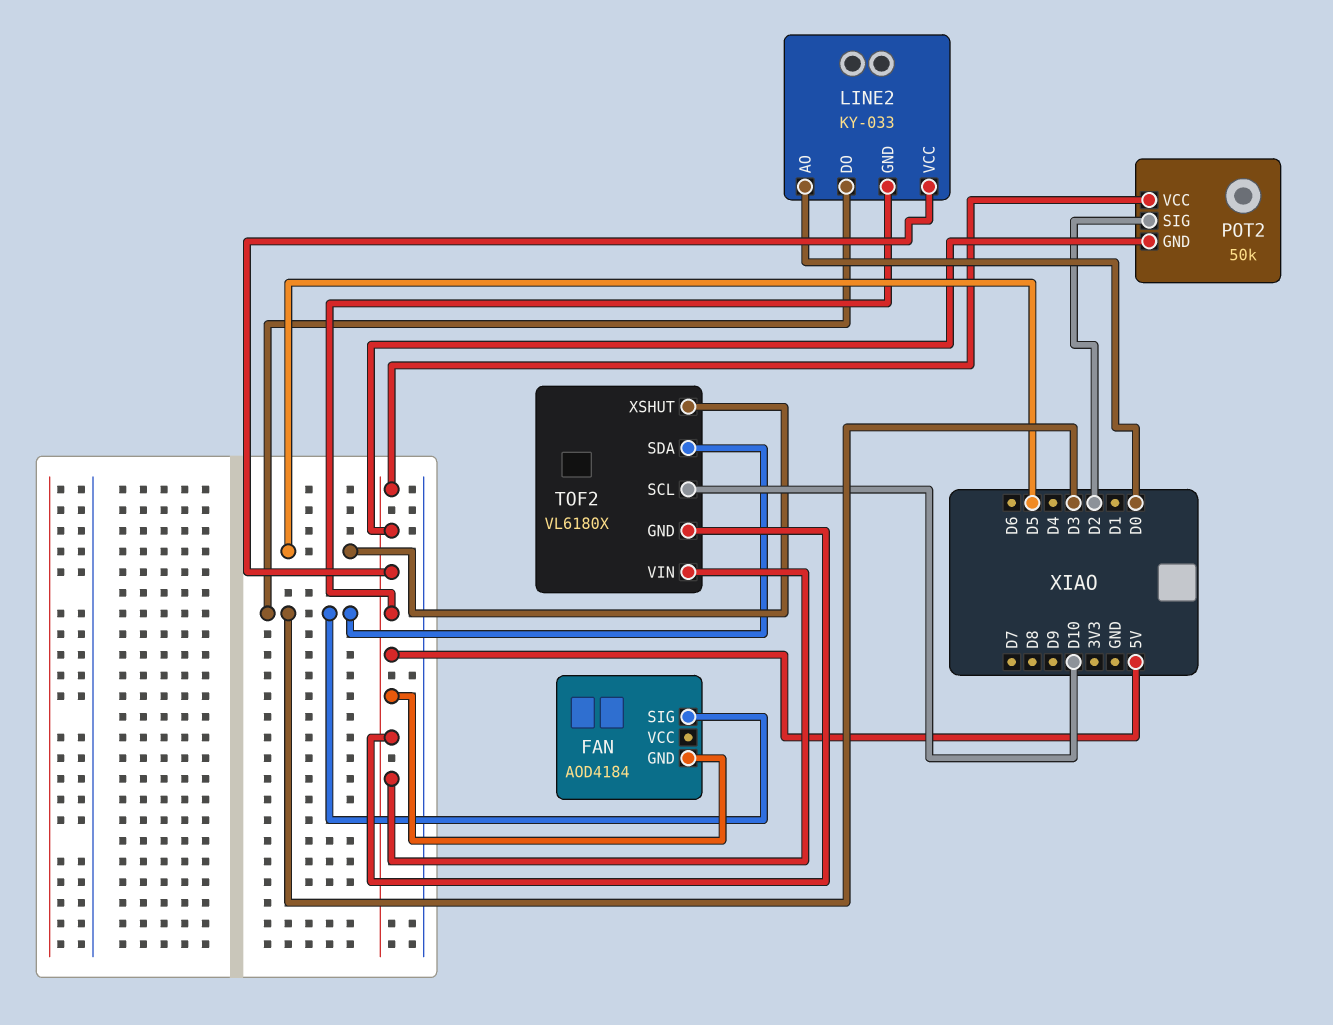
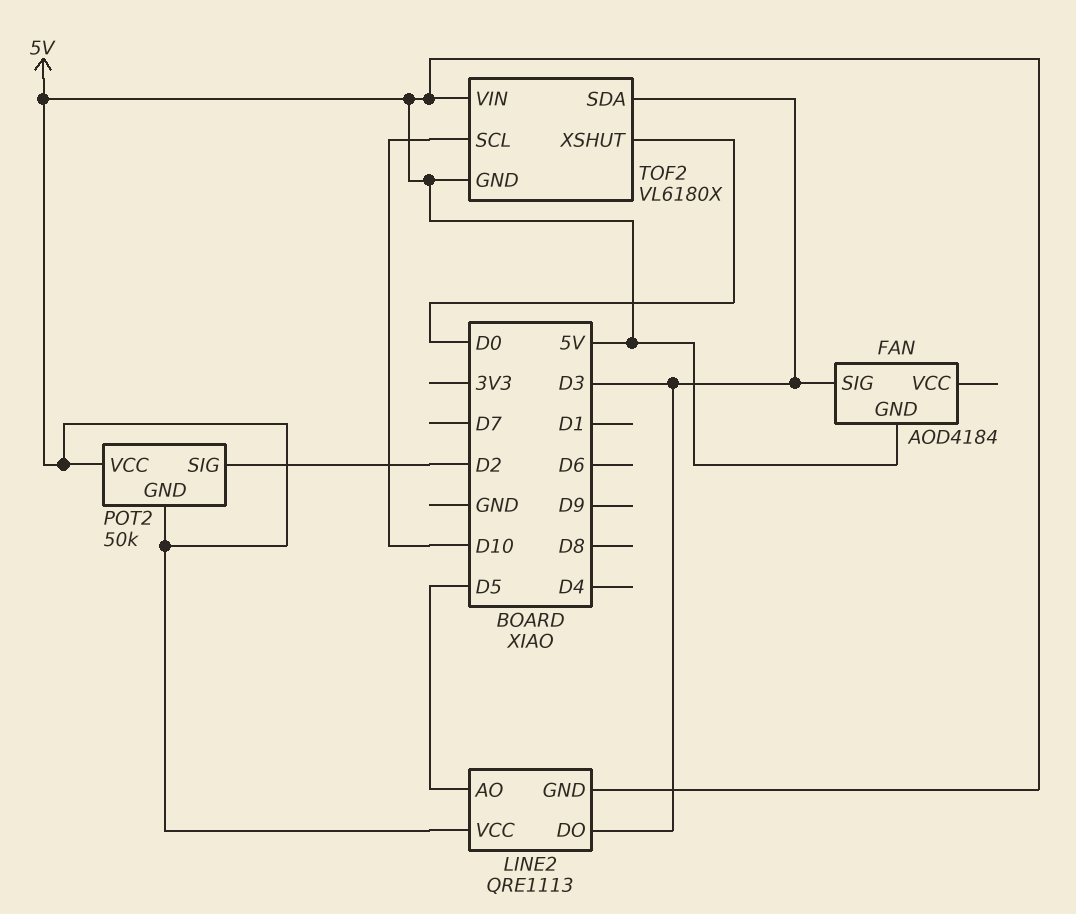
LINE2: KY-033 -> QRE1113
LINE2 pin AO: D0 -> D5
TOF2 pin XSHUT: D5 -> D0

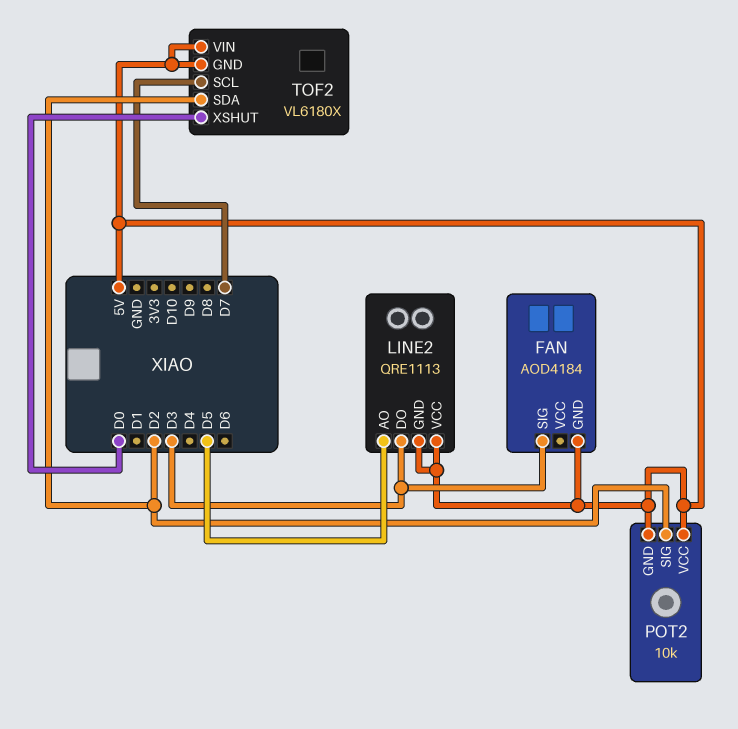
POT2: 50k -> 10k
TOF2 pin SCL: D10 -> D7
TOF2 pin SDA: D3 -> D2

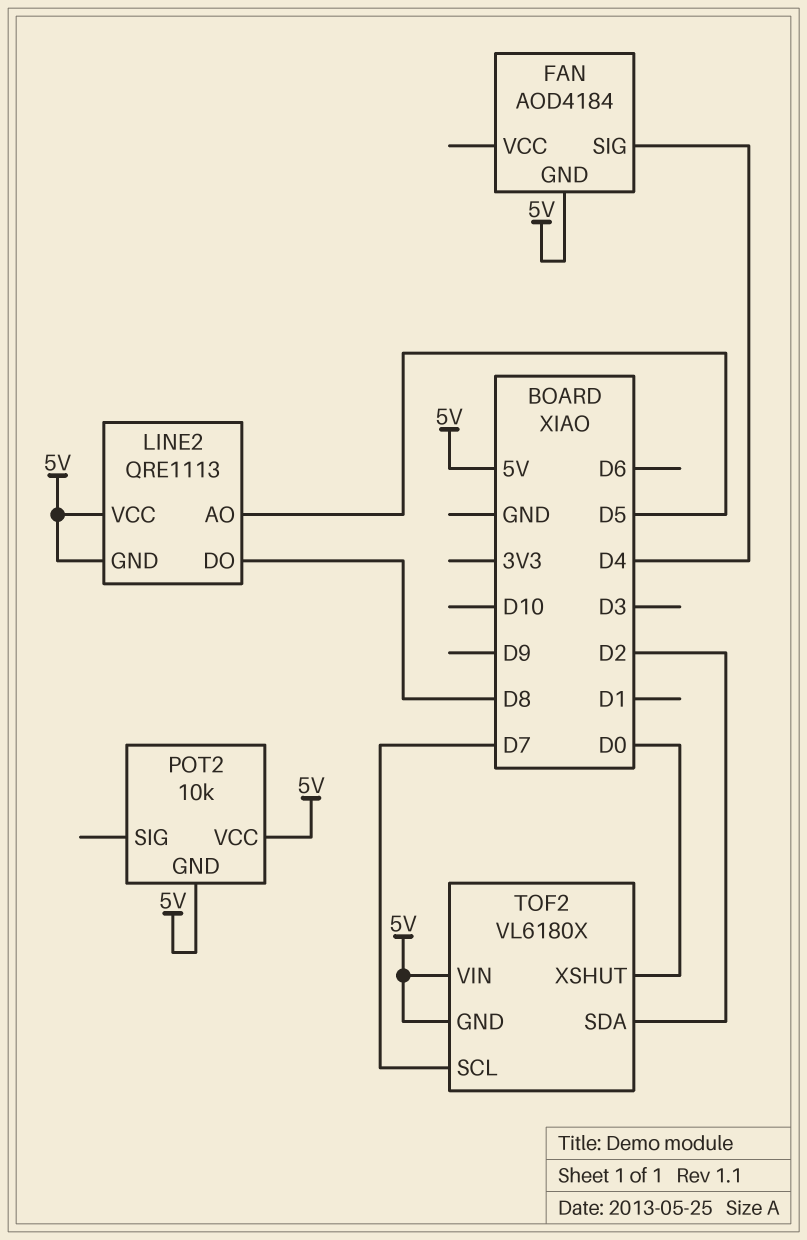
FAN pin SIG: D3 -> D4
LINE2 pin DO: D3 -> D8
POT2 pin SIG: D2 -> none

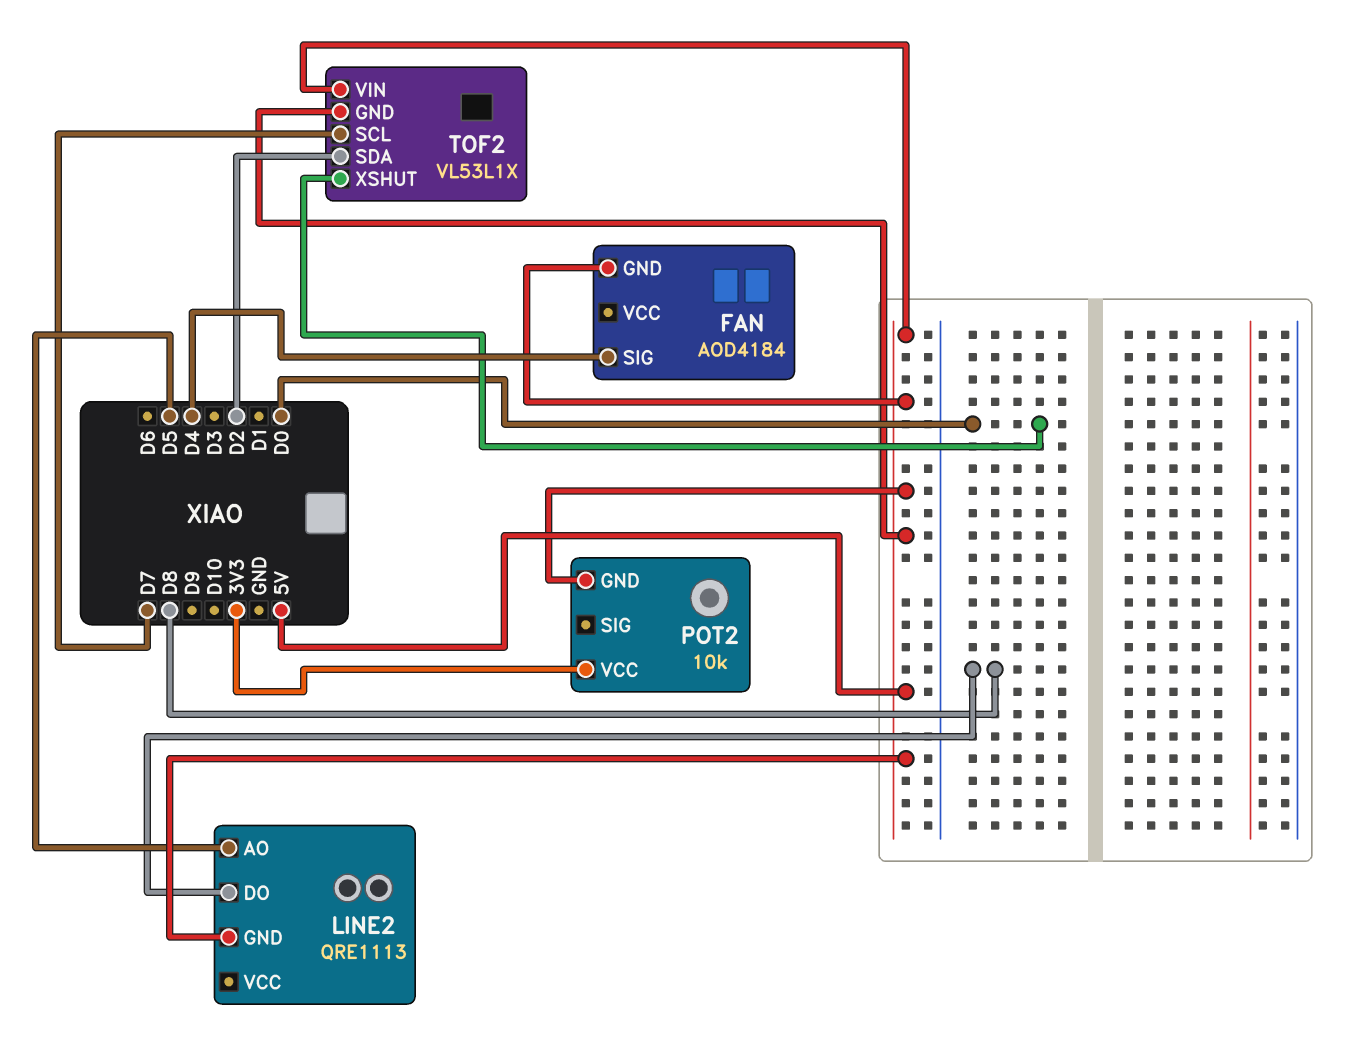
LINE2 pin VCC: 5V -> none
POT2 pin VCC: 5V -> 3V3
TOF2: VL6180X -> VL53L1X

